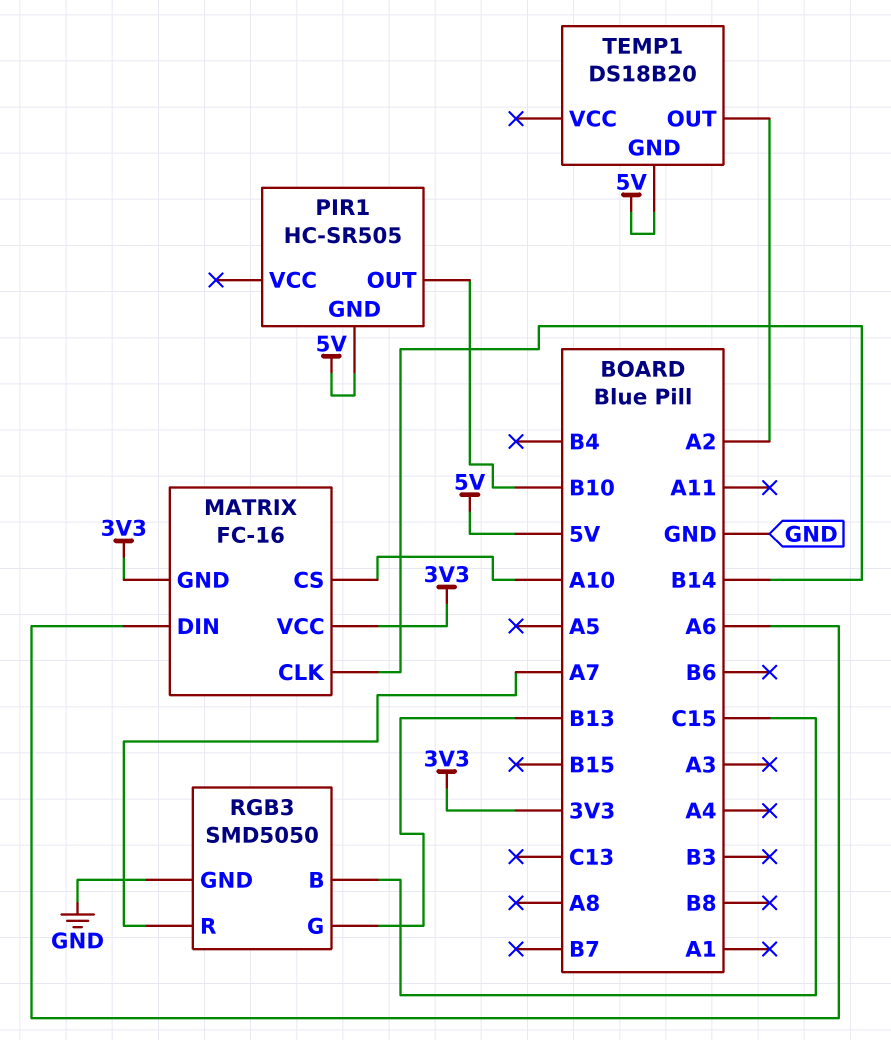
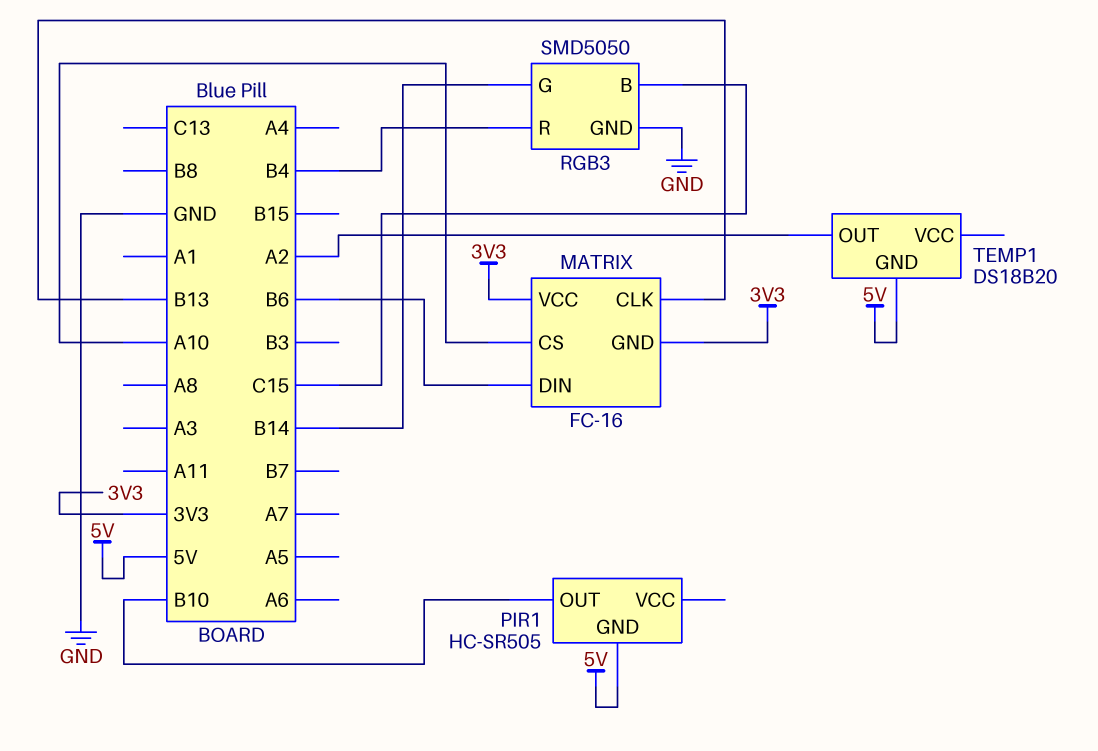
MATRIX pin CLK: B14 -> B13
MATRIX pin DIN: A6 -> B6
RGB3 pin G: B13 -> B14
RGB3 pin R: A7 -> B4

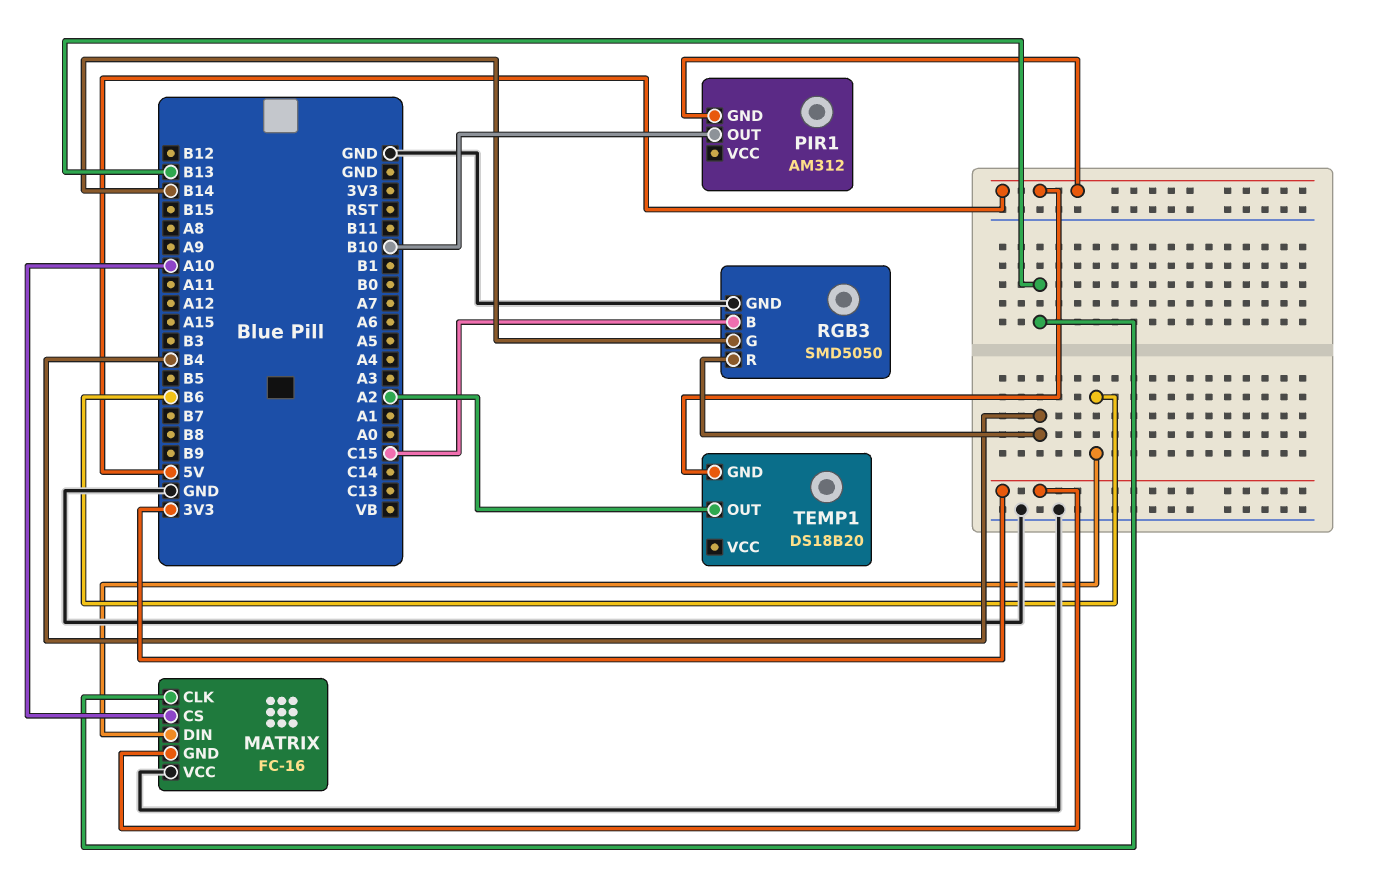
MATRIX pin VCC: 3V3 -> GND
PIR1: HC-SR505 -> AM312

